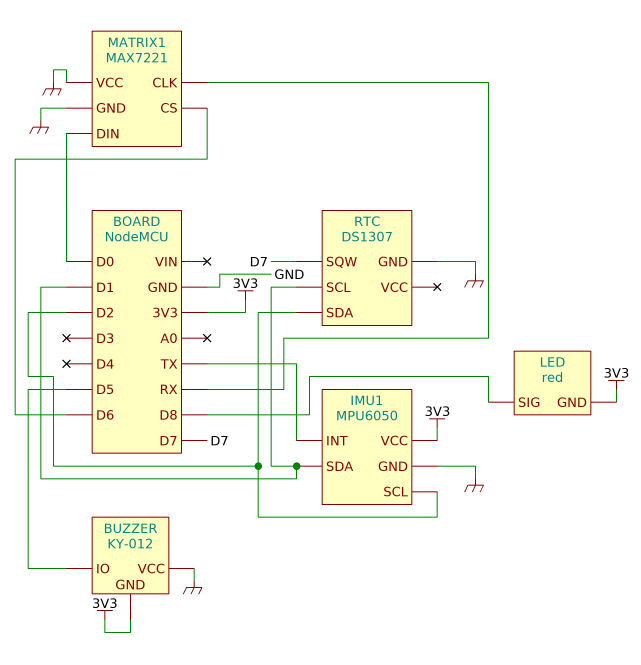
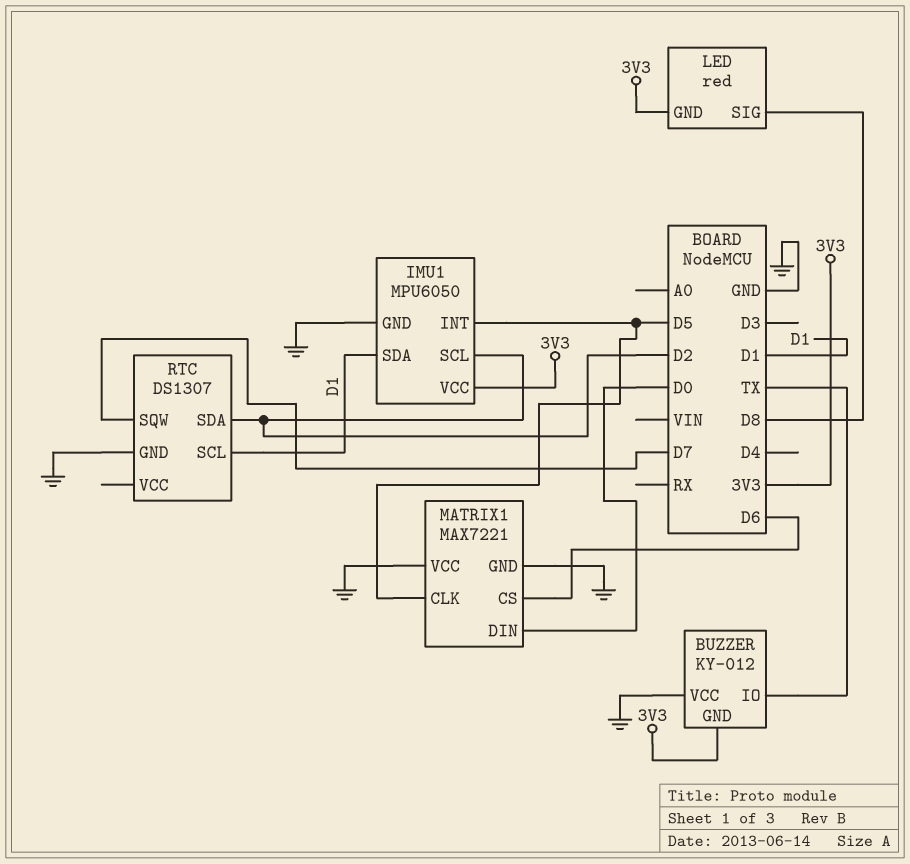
BUZZER pin IO: D5 -> TX
IMU1 pin INT: TX -> D5
MATRIX1 pin CLK: RX -> D5

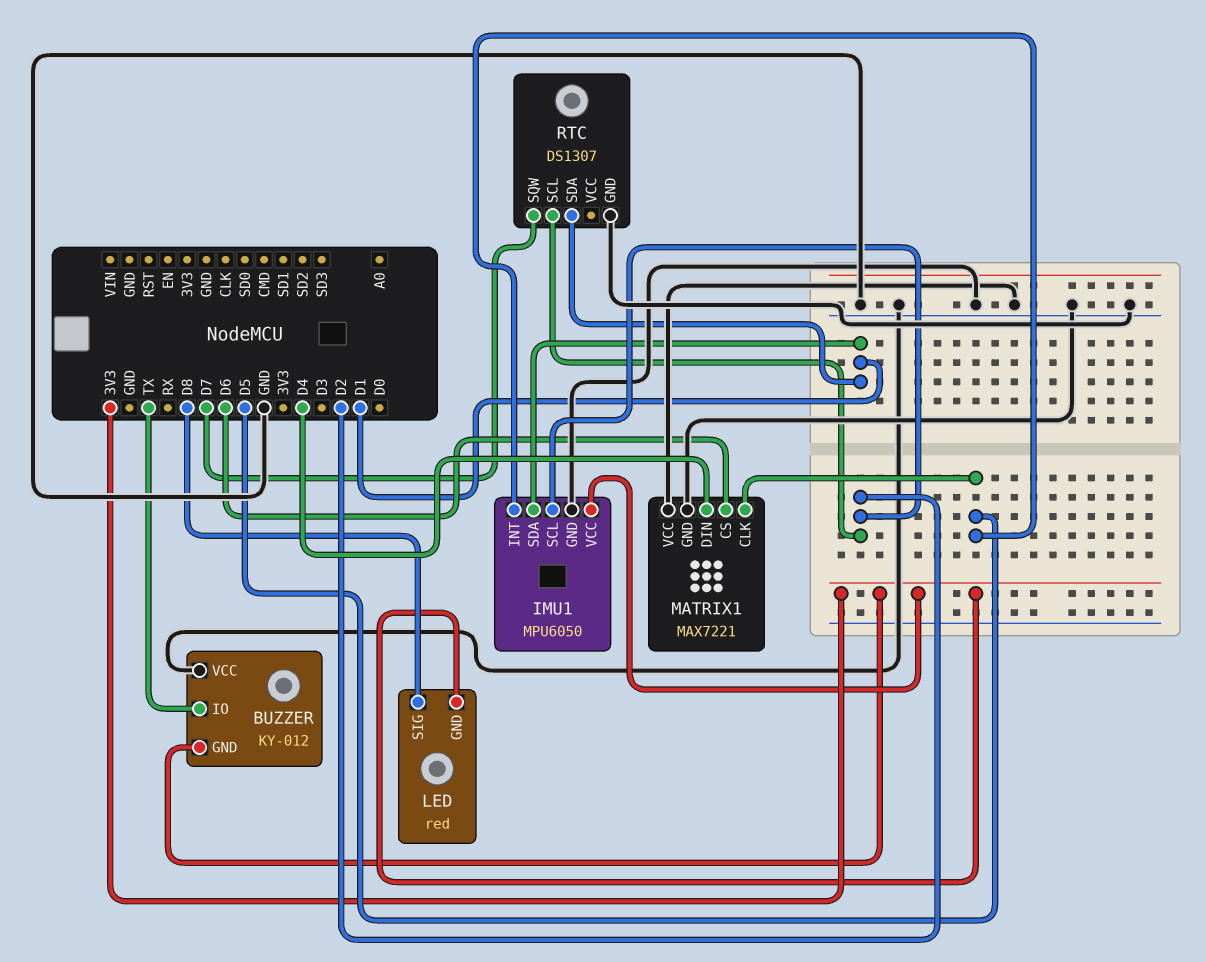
MATRIX1 pin DIN: D0 -> D4
RTC pin SCL: D1 -> D2
RTC pin SDA: D2 -> D1

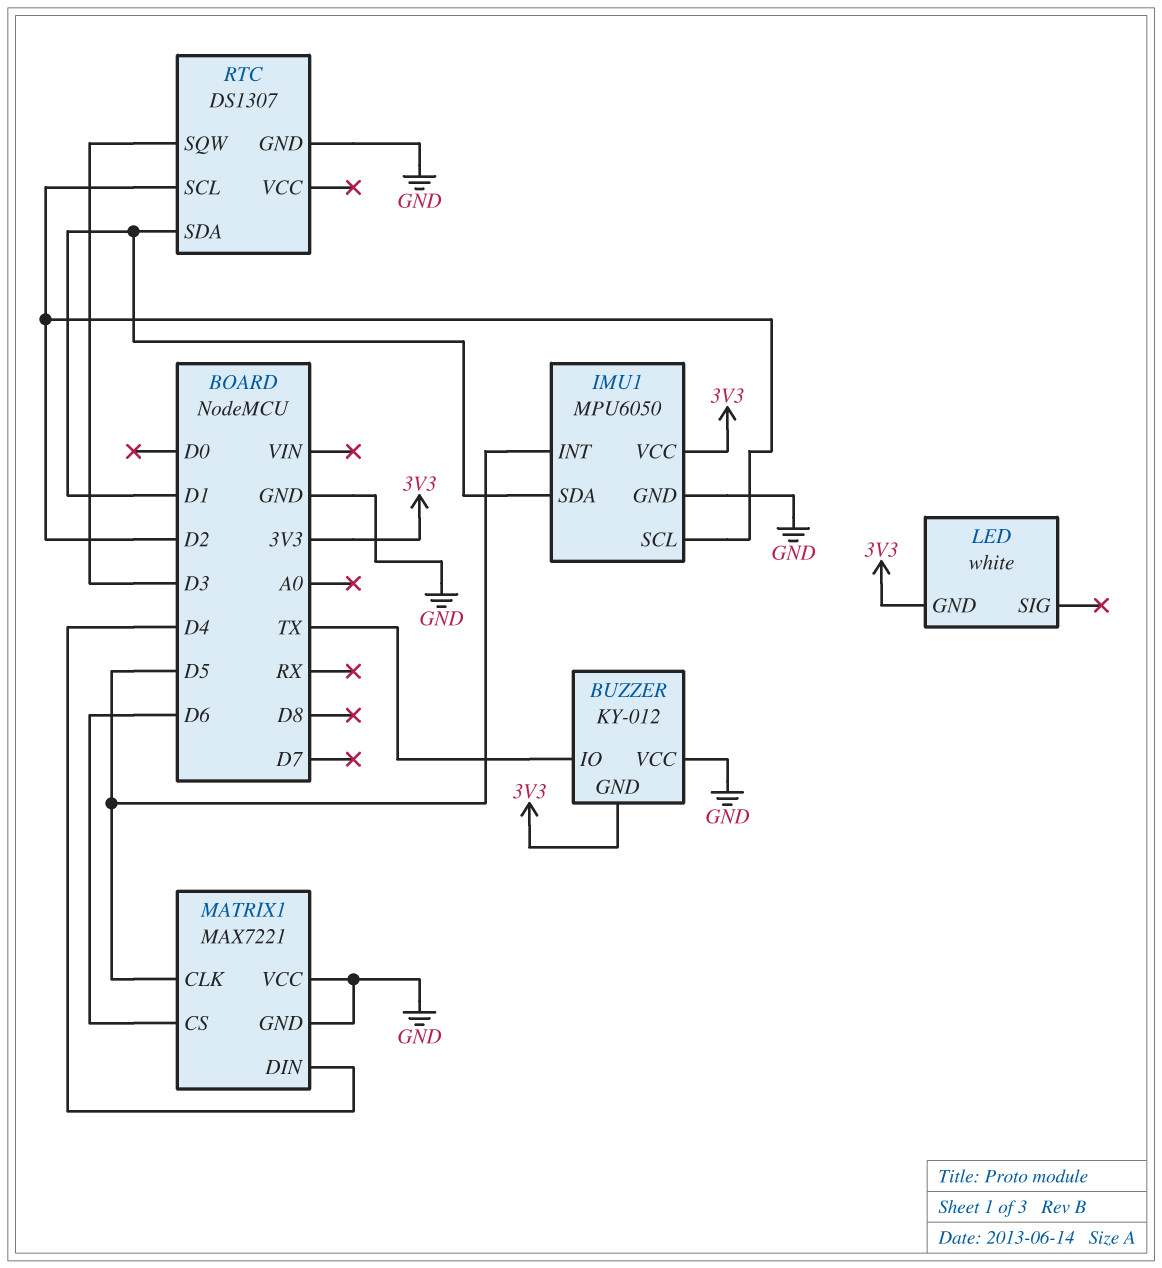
LED: red -> white
LED pin SIG: D8 -> none
RTC pin SQW: D7 -> D3

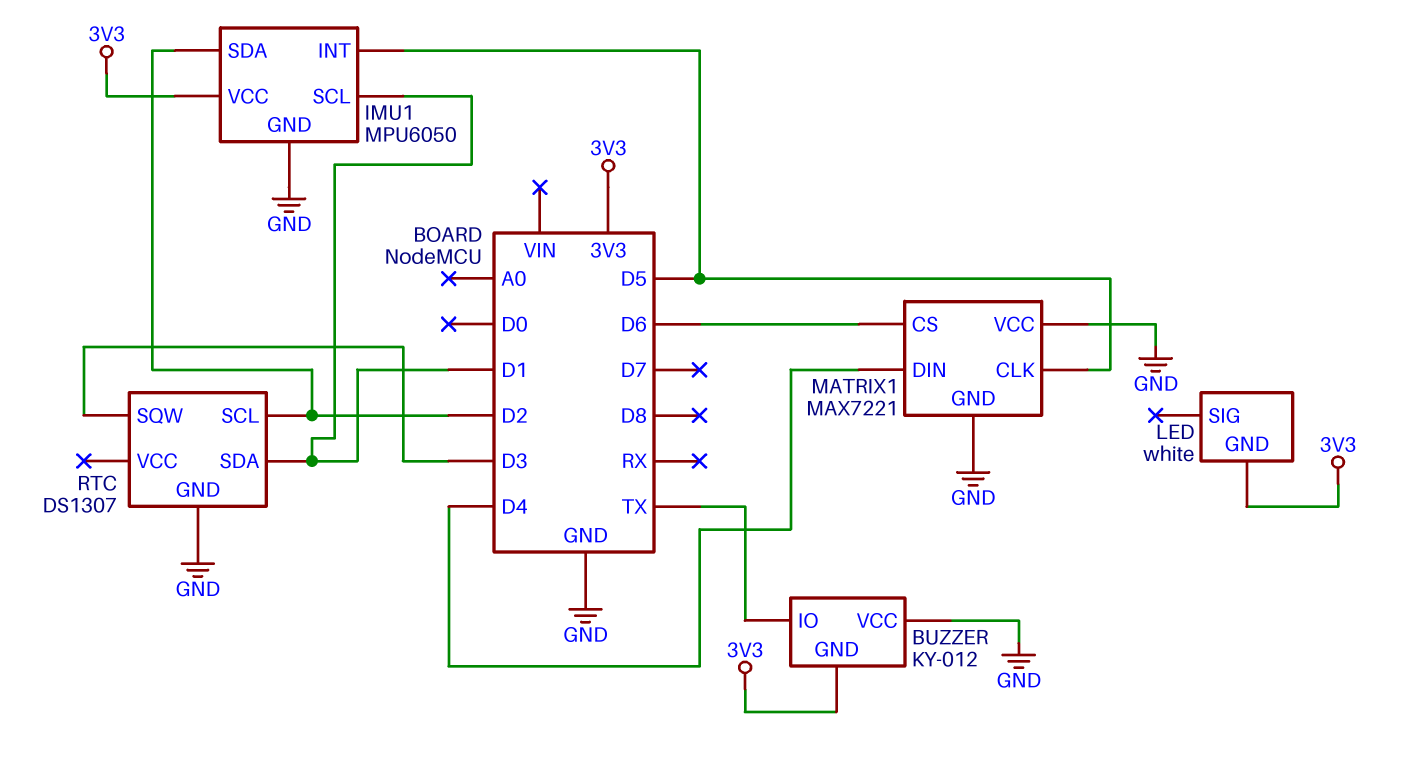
IMU1 pin SCL: D2 -> D1
IMU1 pin SDA: D1 -> D2

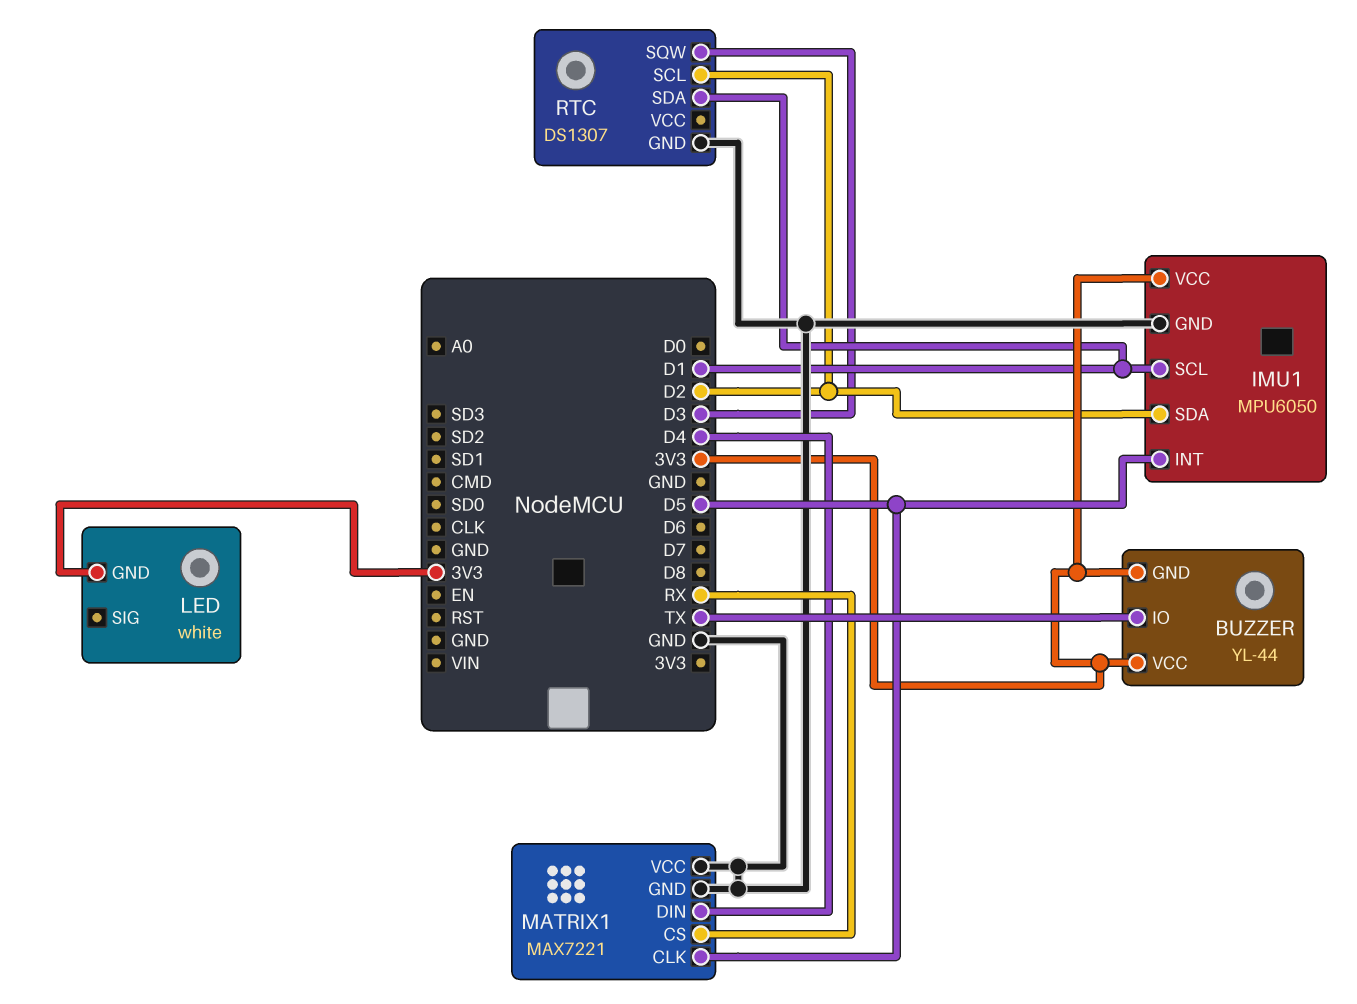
BUZZER: KY-012 -> YL-44
BUZZER pin VCC: GND -> 3V3
MATRIX1 pin CS: D6 -> RX

